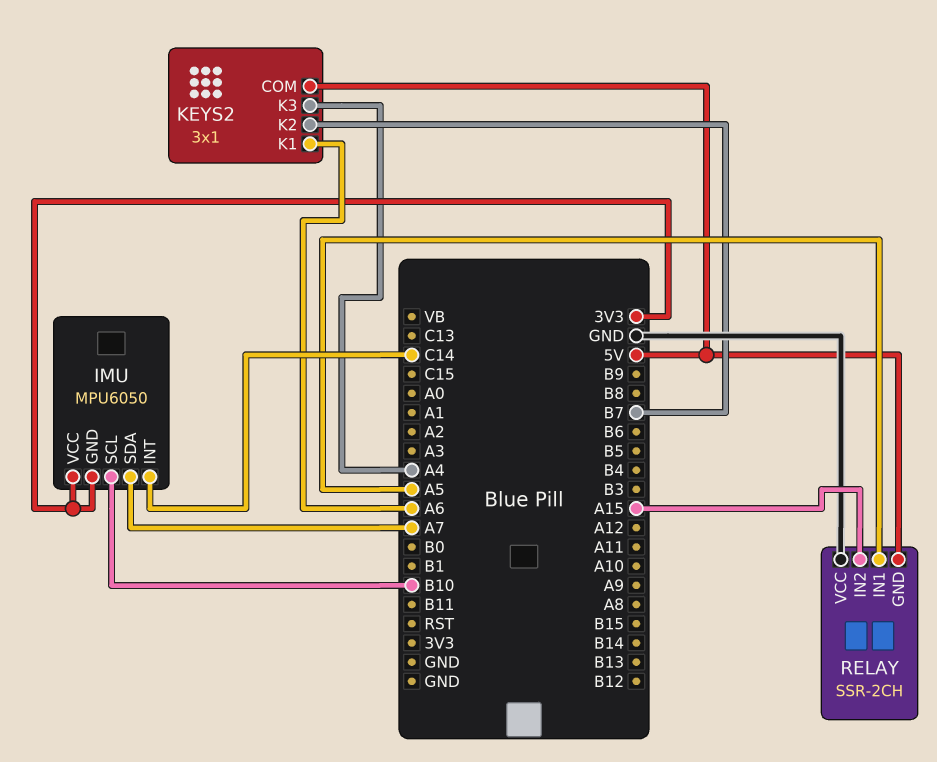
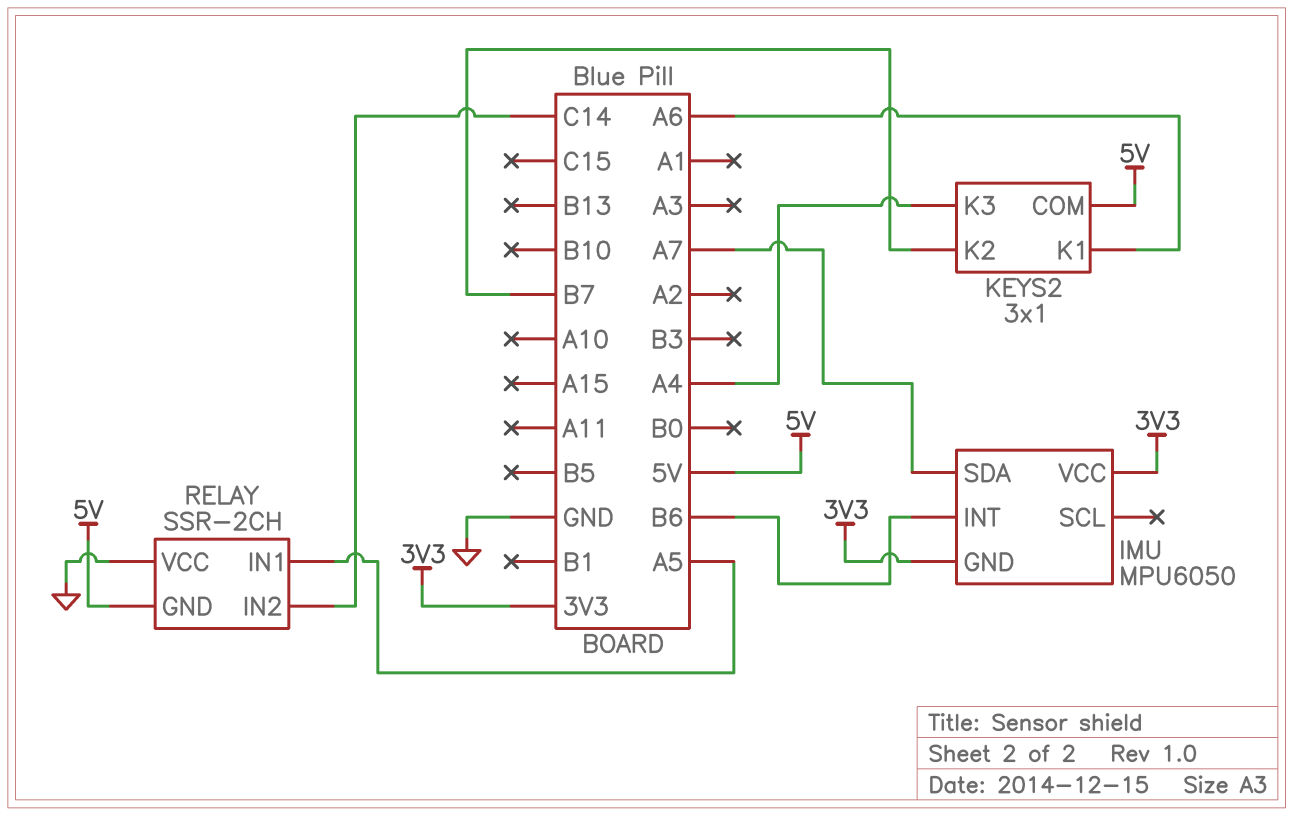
IMU pin INT: C14 -> B6
IMU pin SCL: B10 -> none
RELAY pin IN2: A15 -> C14

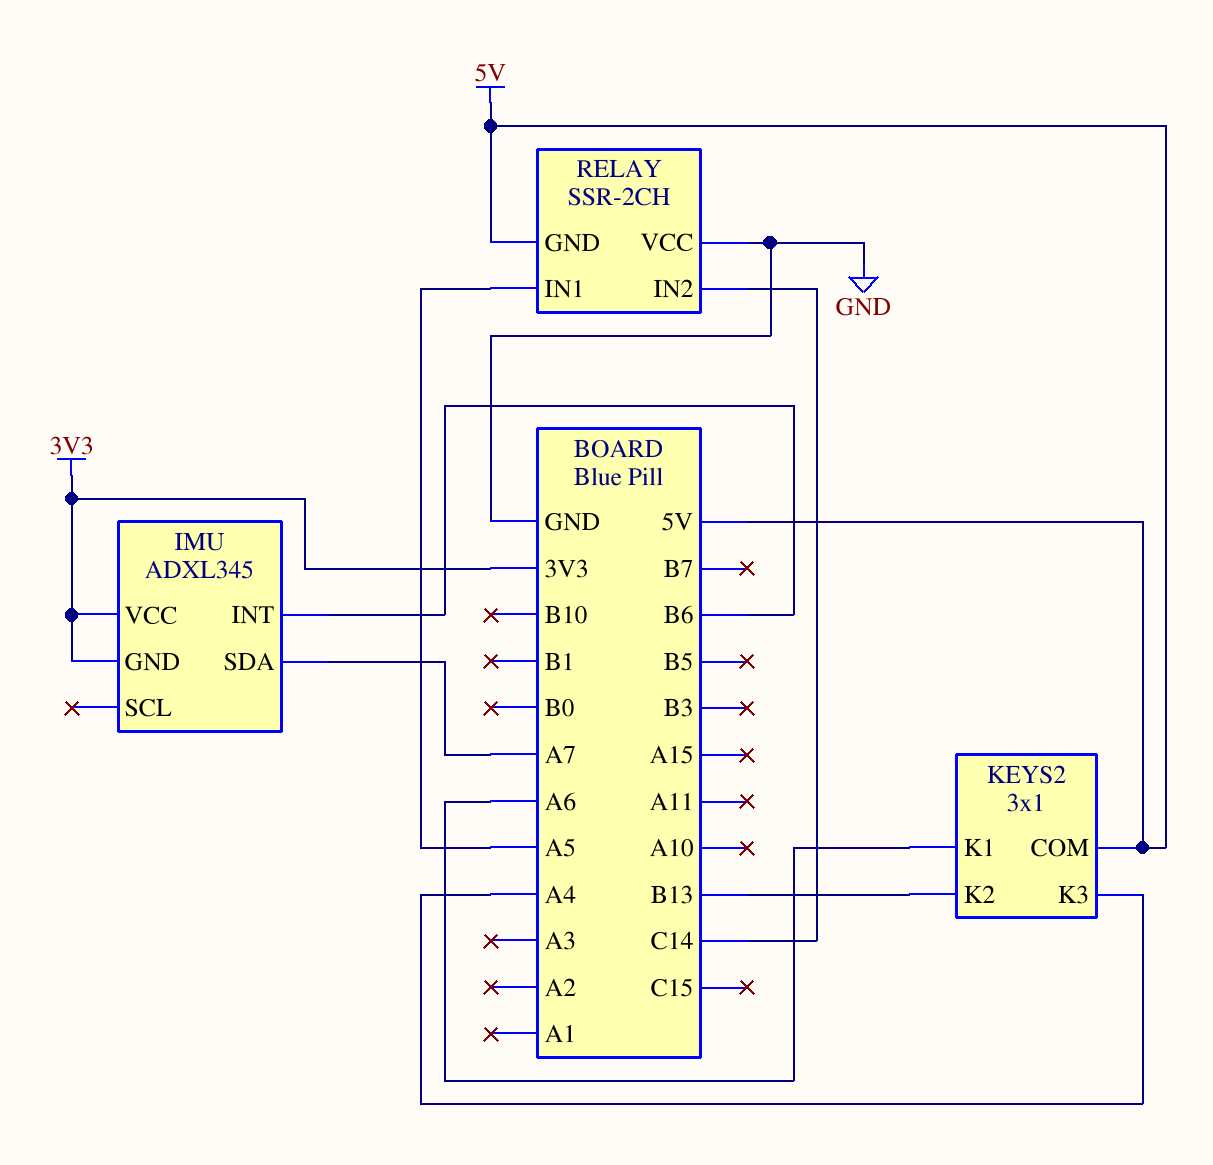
IMU: MPU6050 -> ADXL345
KEYS2 pin K2: B7 -> B13

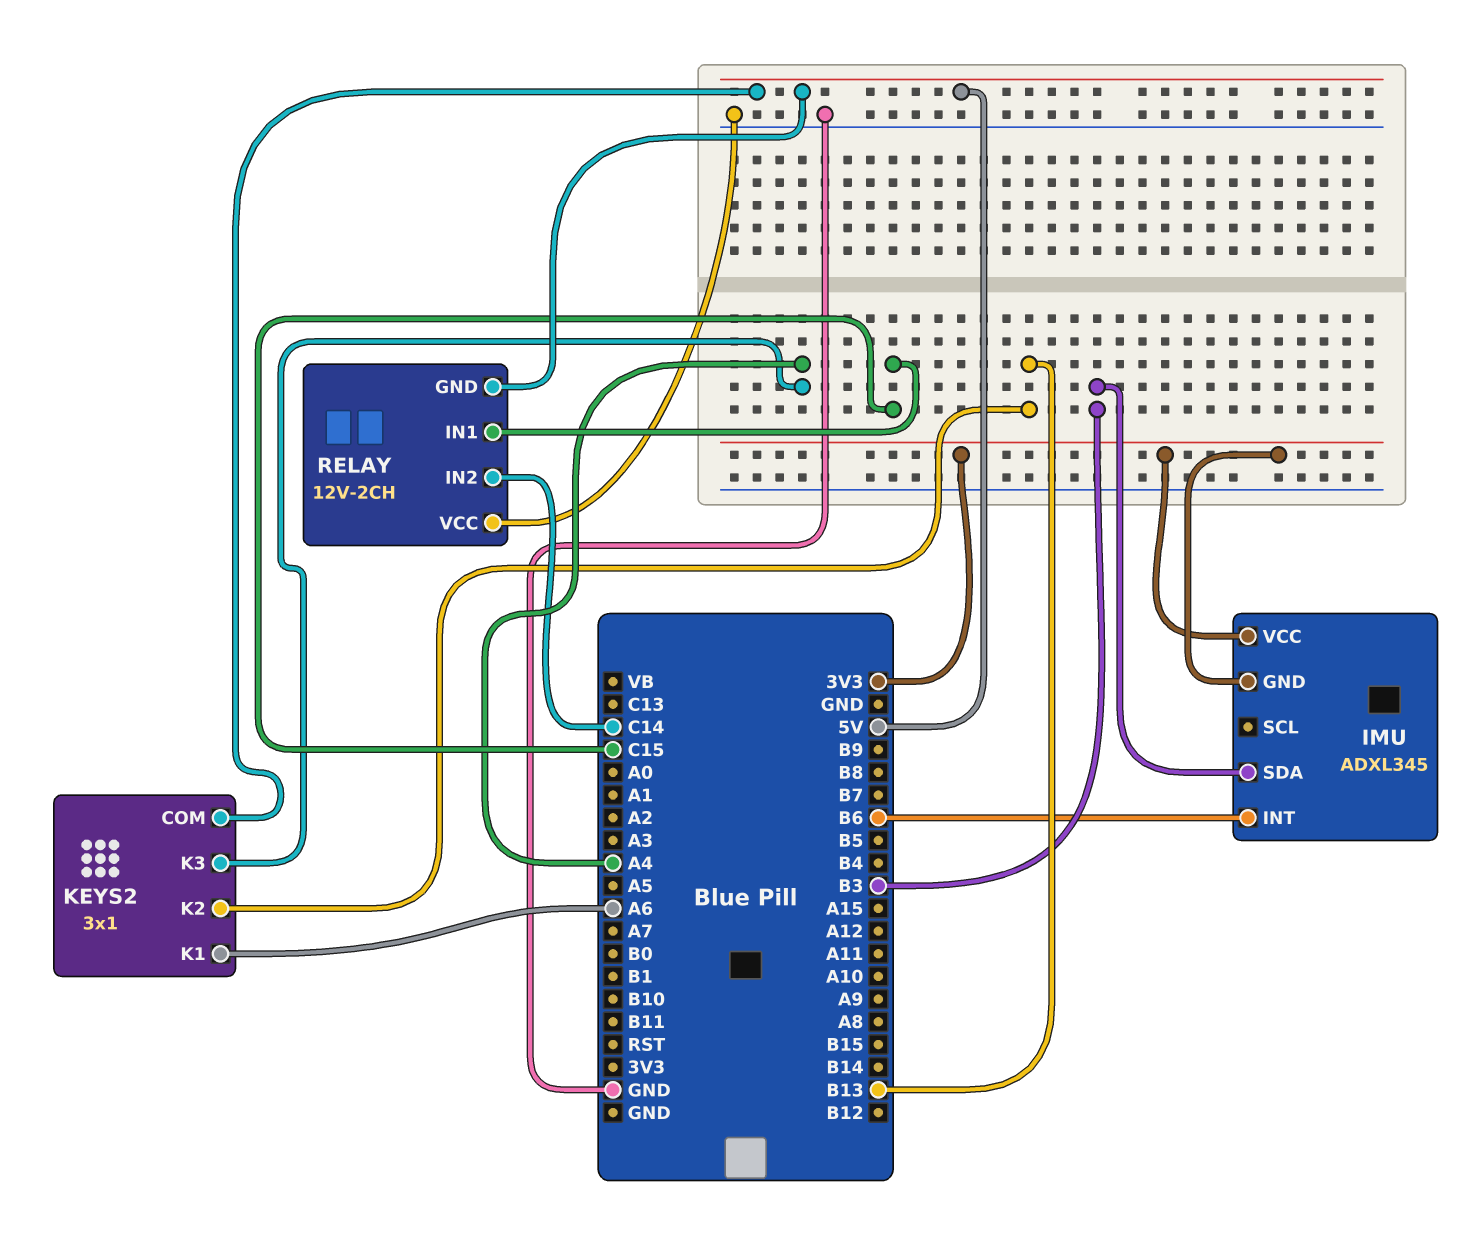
IMU pin SDA: A7 -> B3
RELAY: SSR-2CH -> 12V-2CH
RELAY pin IN1: A5 -> C15

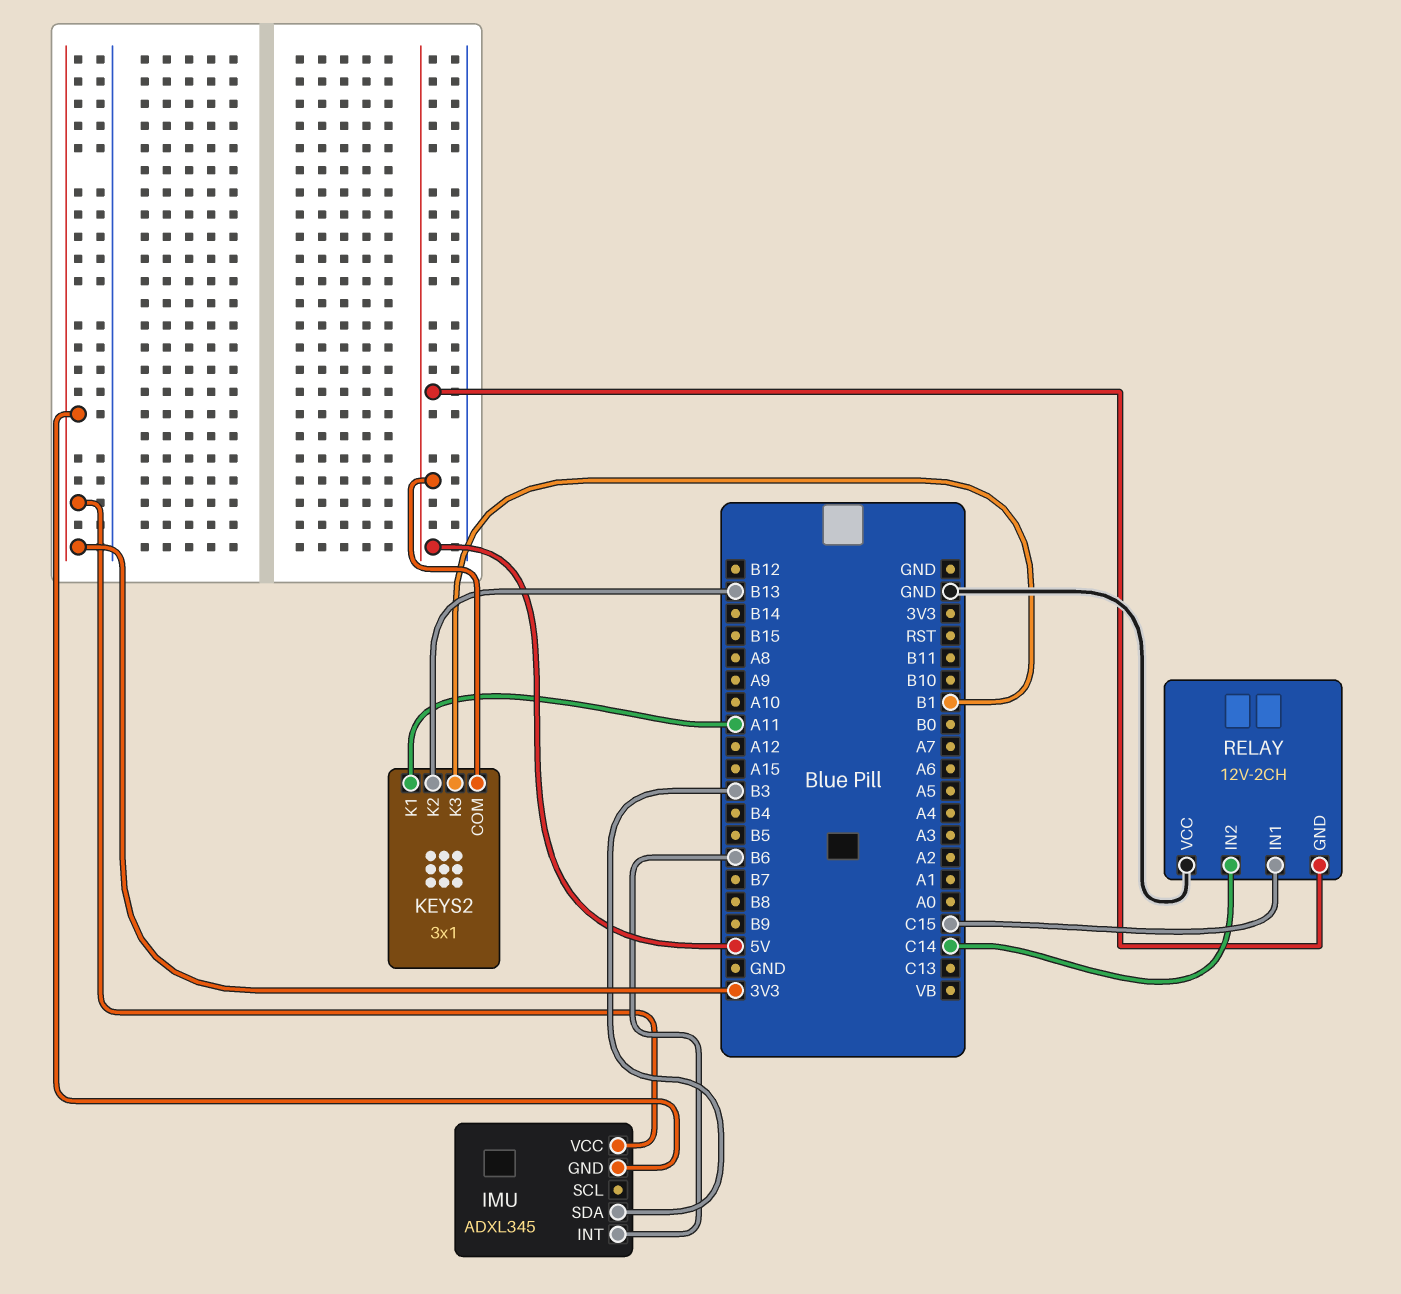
KEYS2 pin K1: A6 -> A11
KEYS2 pin K3: A4 -> B1

